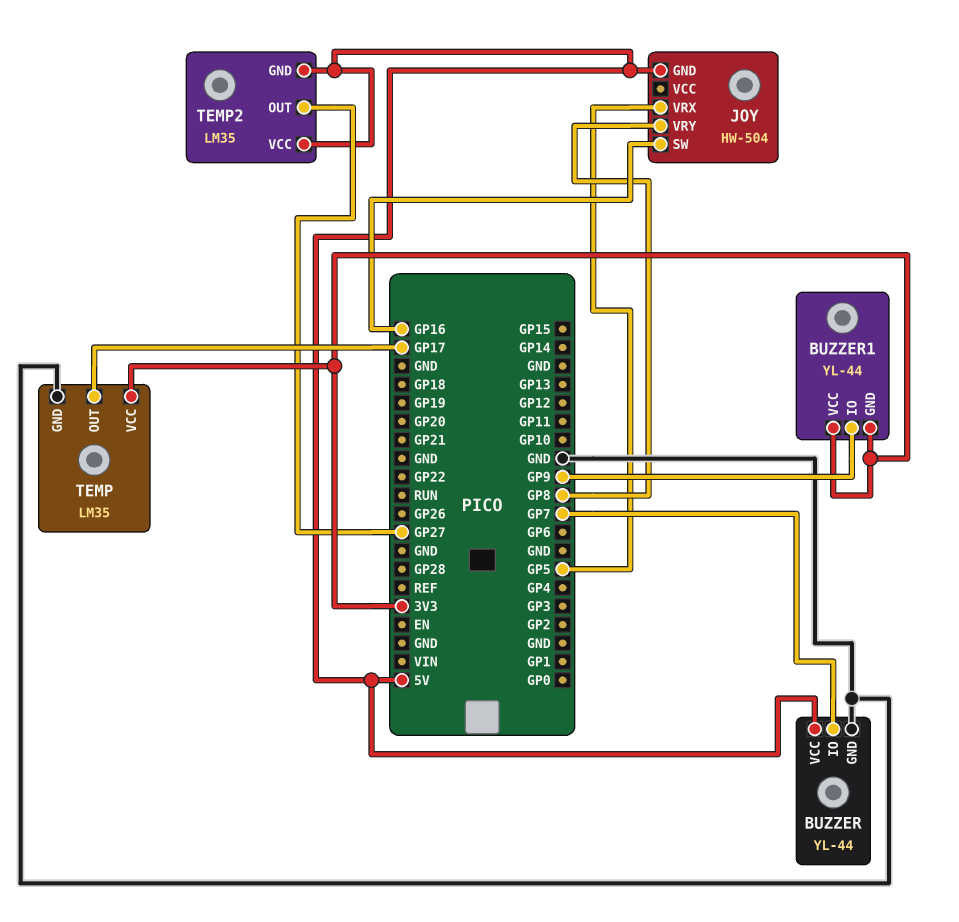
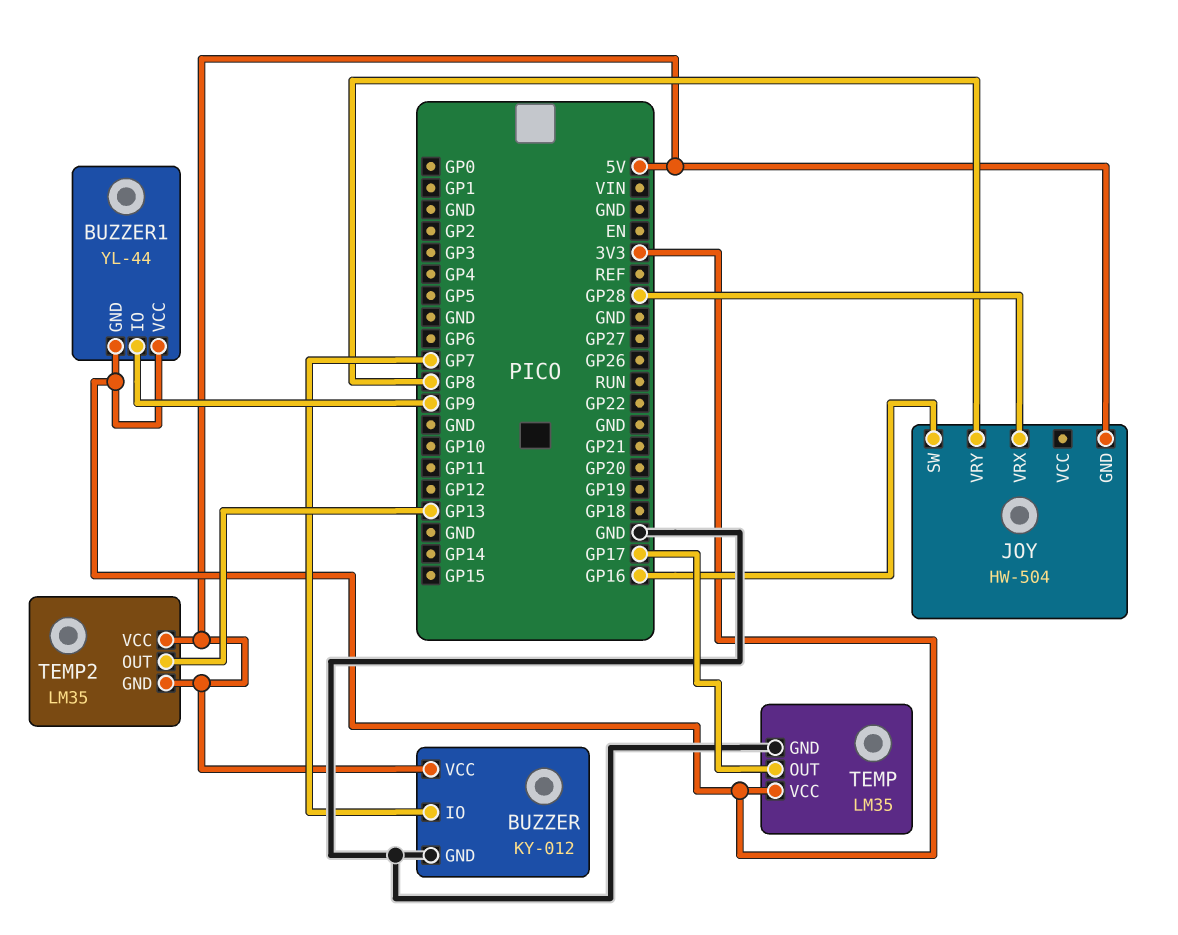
BUZZER: YL-44 -> KY-012
JOY pin VRX: GP5 -> GP28
TEMP2 pin OUT: GP27 -> GP13

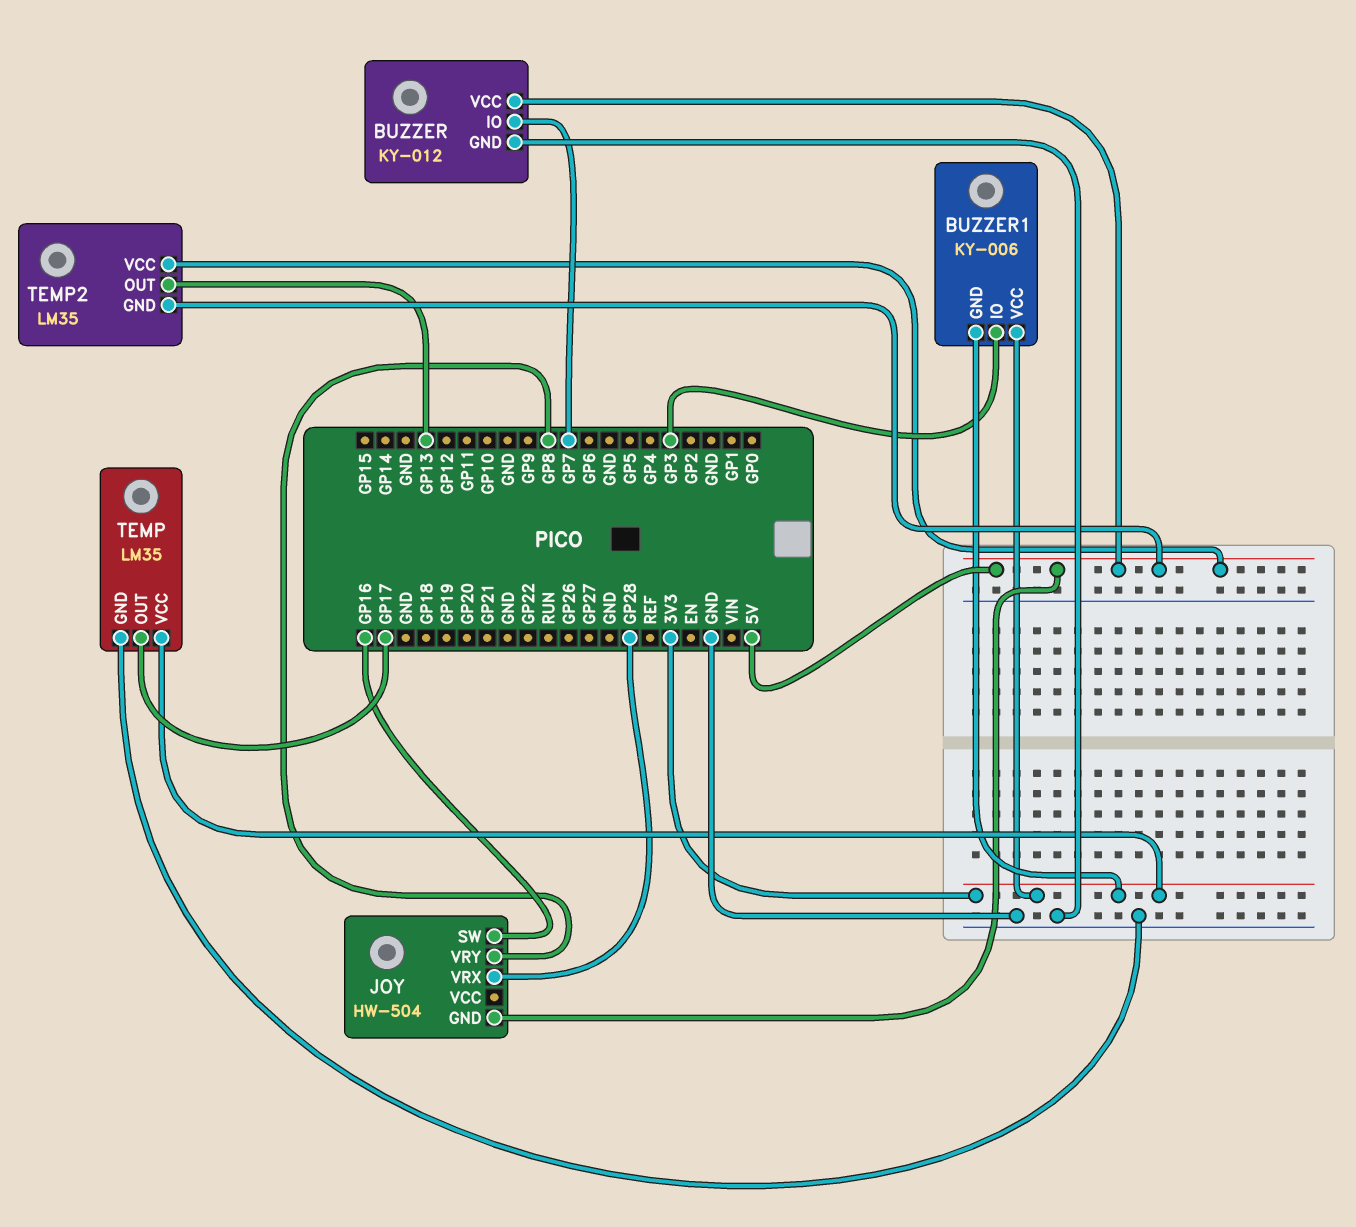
BUZZER1: YL-44 -> KY-006
BUZZER1 pin IO: GP9 -> GP3

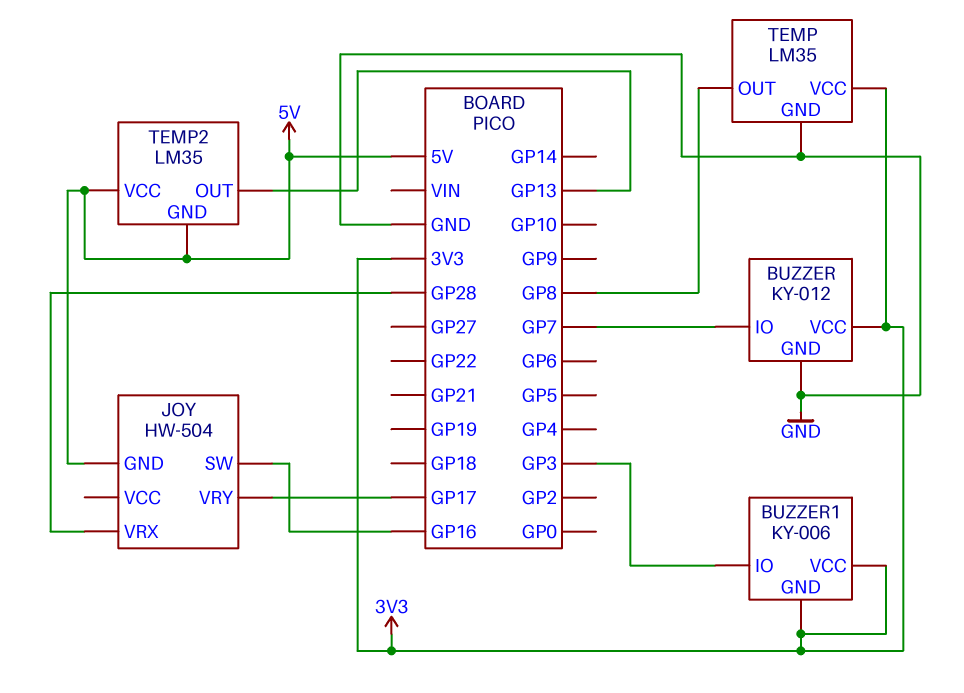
BUZZER pin VCC: 5V -> 3V3
JOY pin VRY: GP8 -> GP17
TEMP pin OUT: GP17 -> GP8

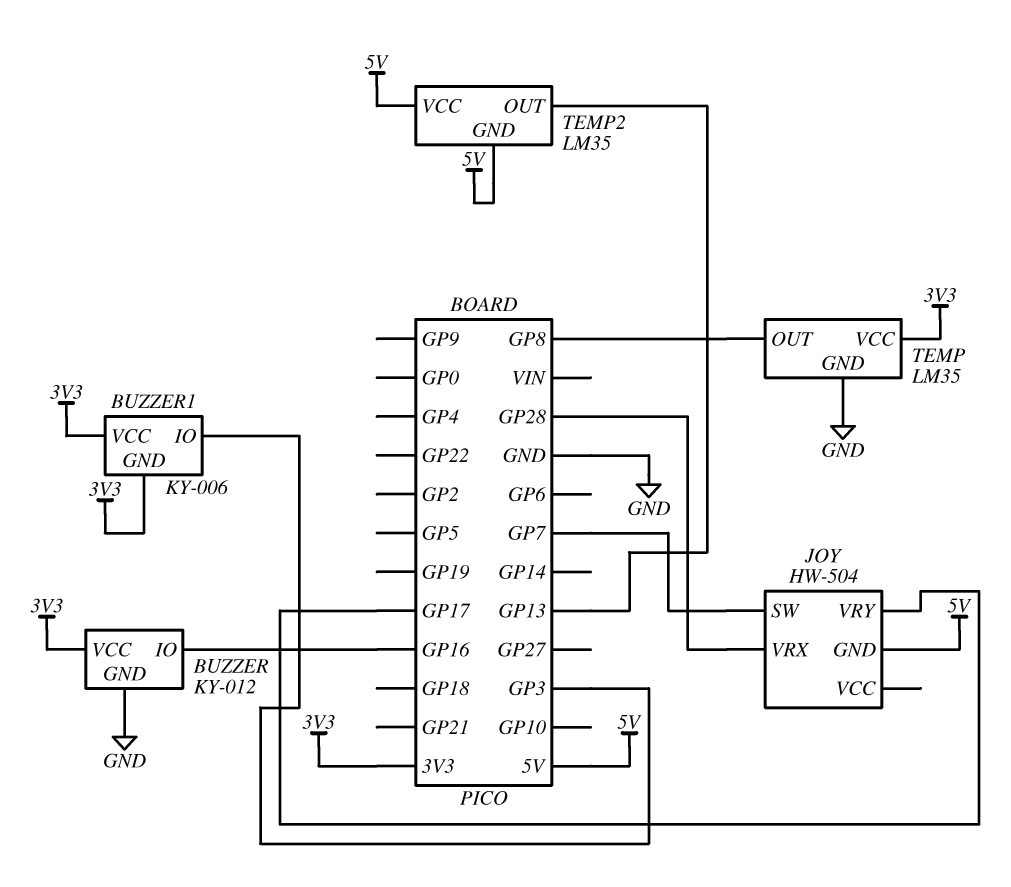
BUZZER pin IO: GP7 -> GP16
JOY pin SW: GP16 -> GP7

